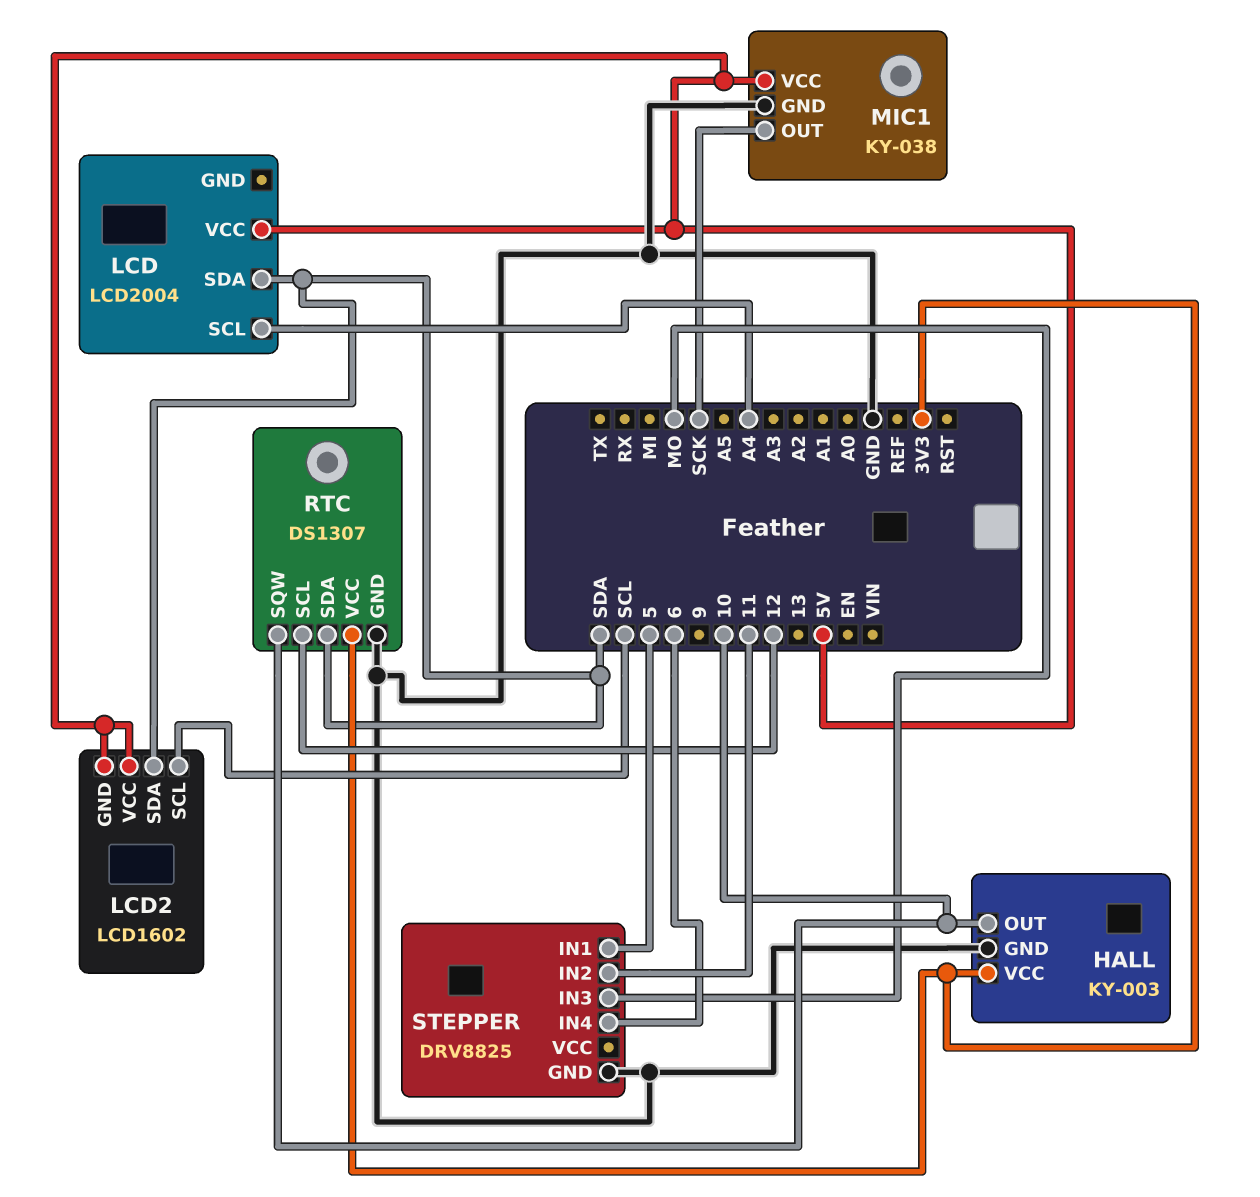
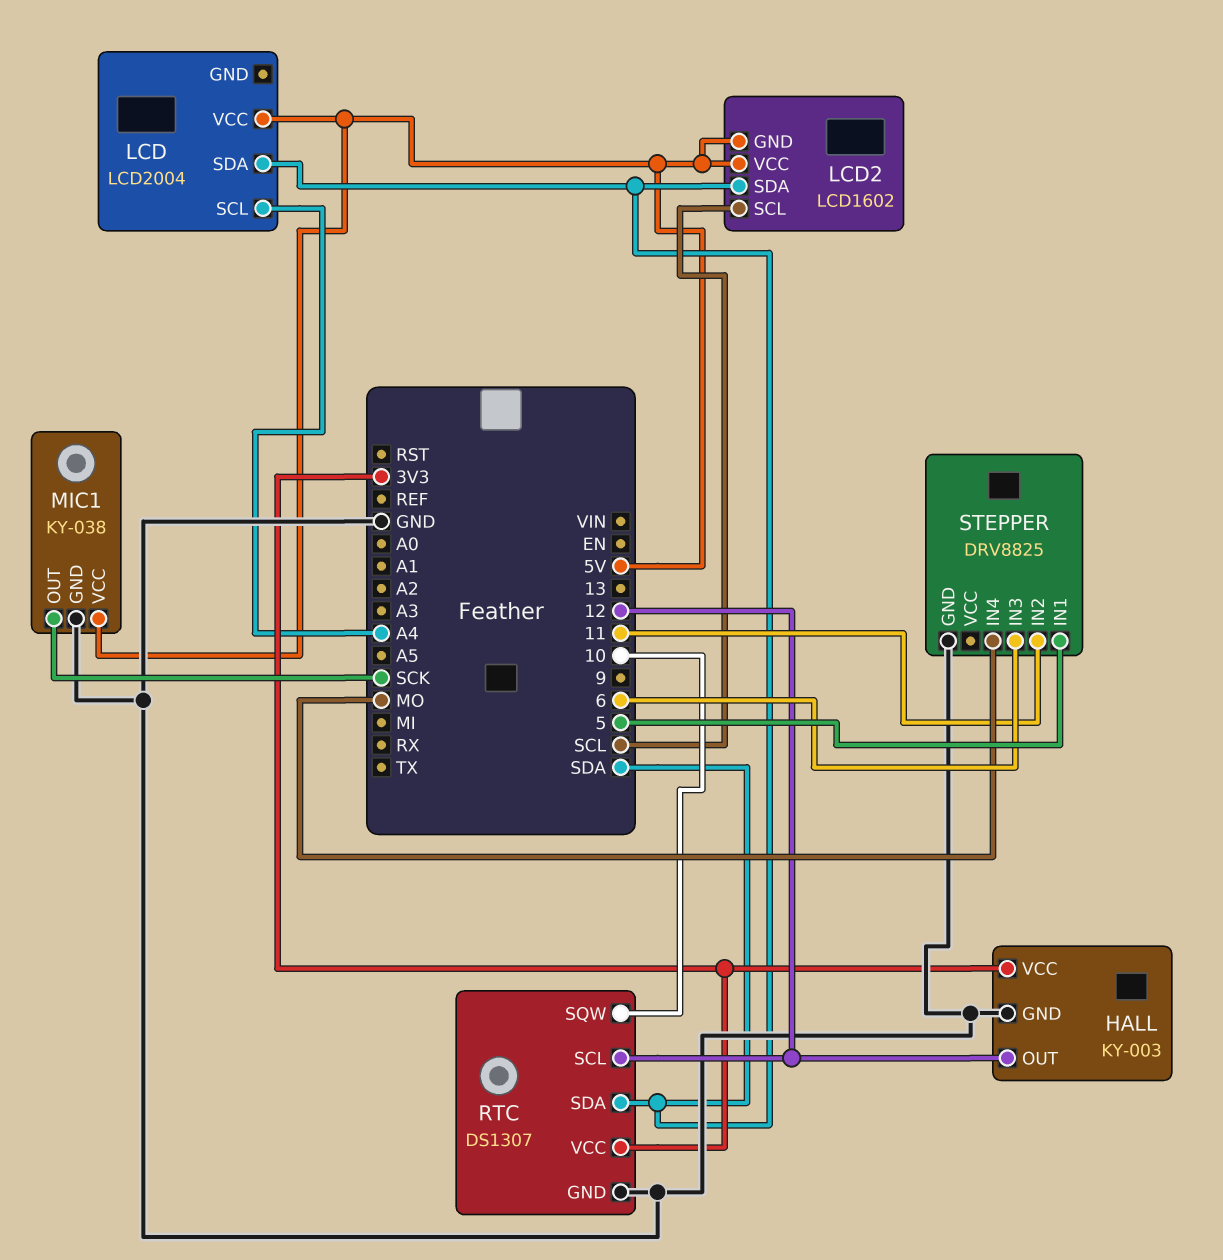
HALL pin OUT: 10 -> 12
STEPPER pin IN3: MO -> 6
STEPPER pin IN4: 6 -> MO

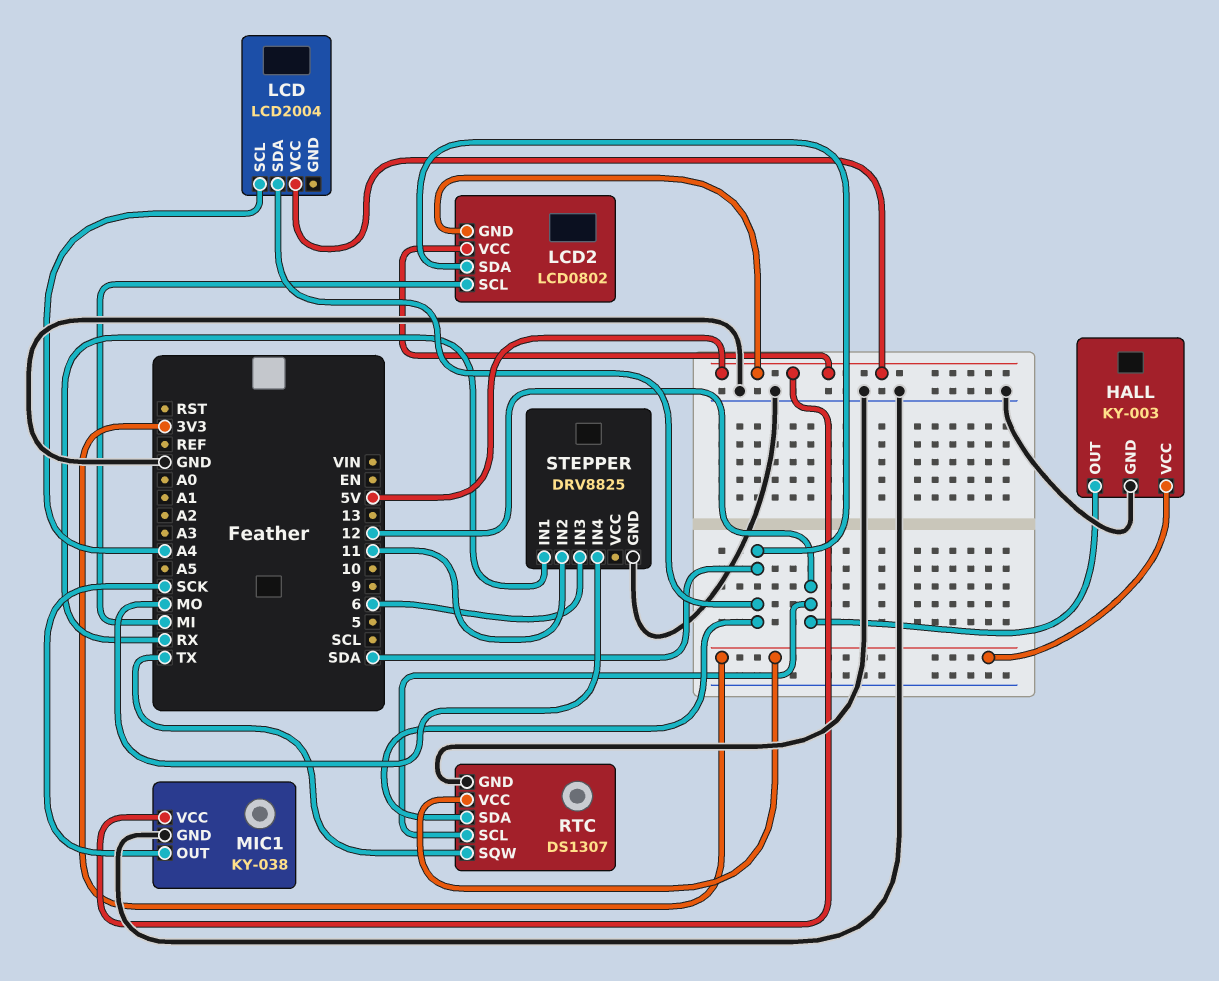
LCD2: LCD1602 -> LCD0802
LCD2 pin SCL: SCL -> MI
RTC pin SQW: 10 -> TX
STEPPER pin IN1: 5 -> RX

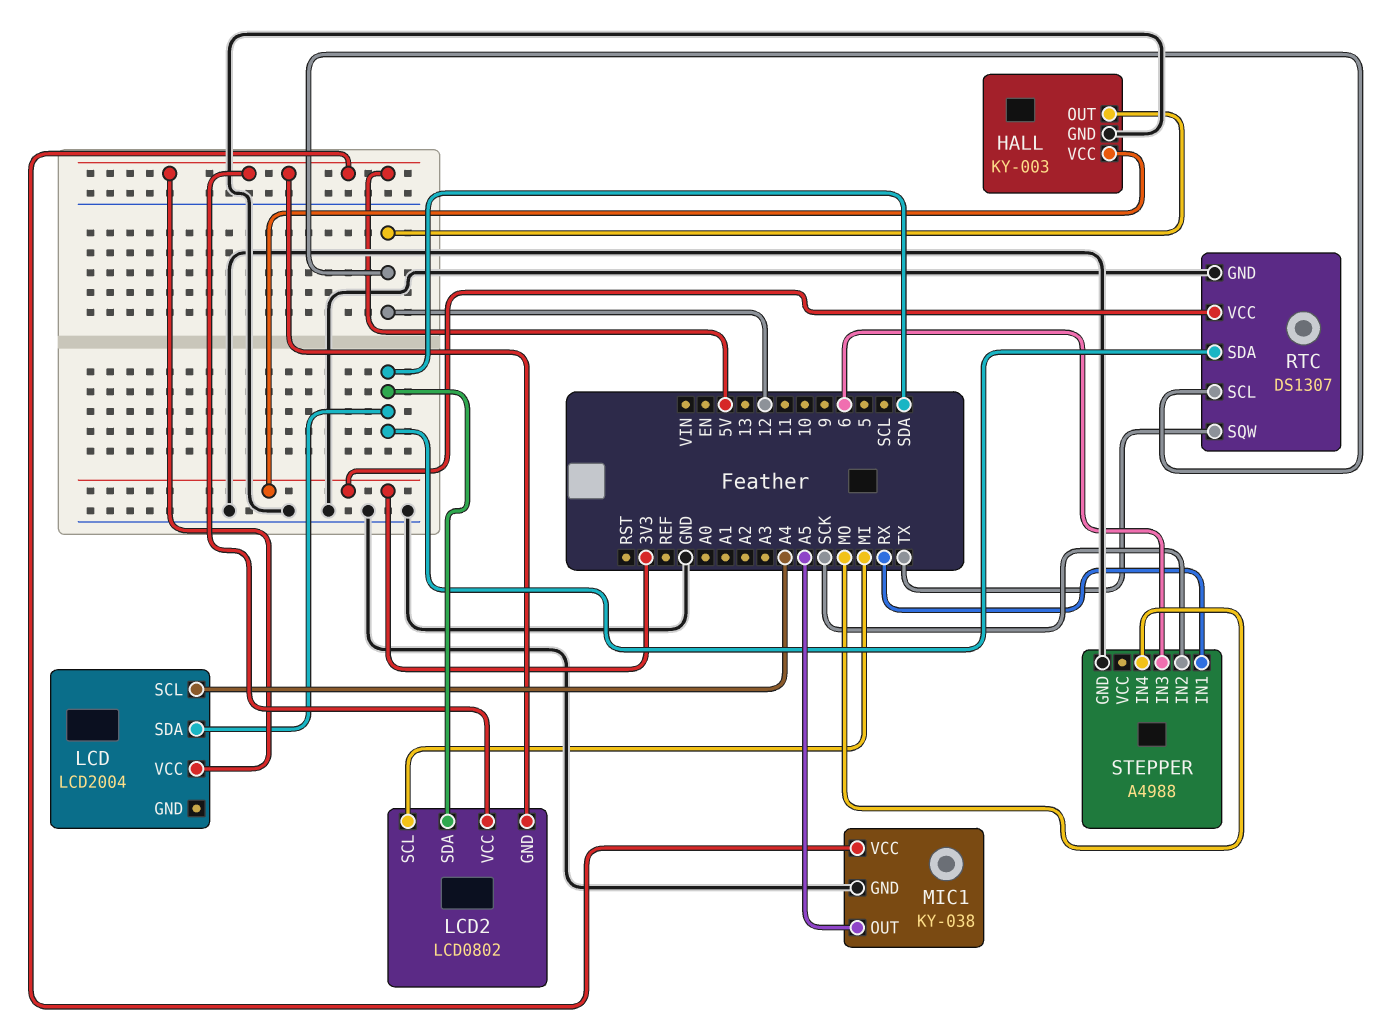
MIC1 pin OUT: SCK -> A5
STEPPER: DRV8825 -> A4988
STEPPER pin IN2: 11 -> SCK

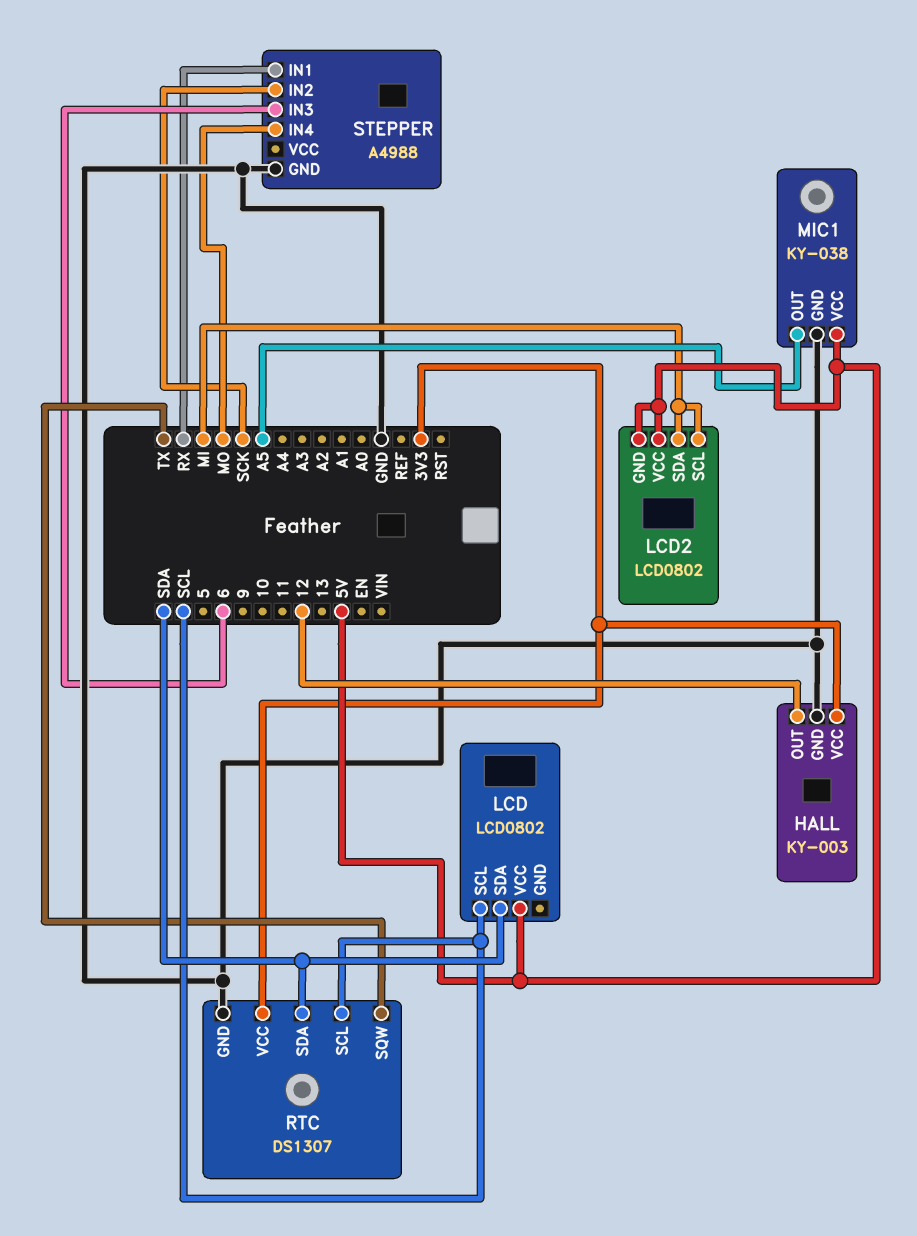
LCD: LCD2004 -> LCD0802
LCD pin SCL: A4 -> SCL
LCD2 pin SDA: SDA -> MI
RTC pin SCL: 12 -> SCL

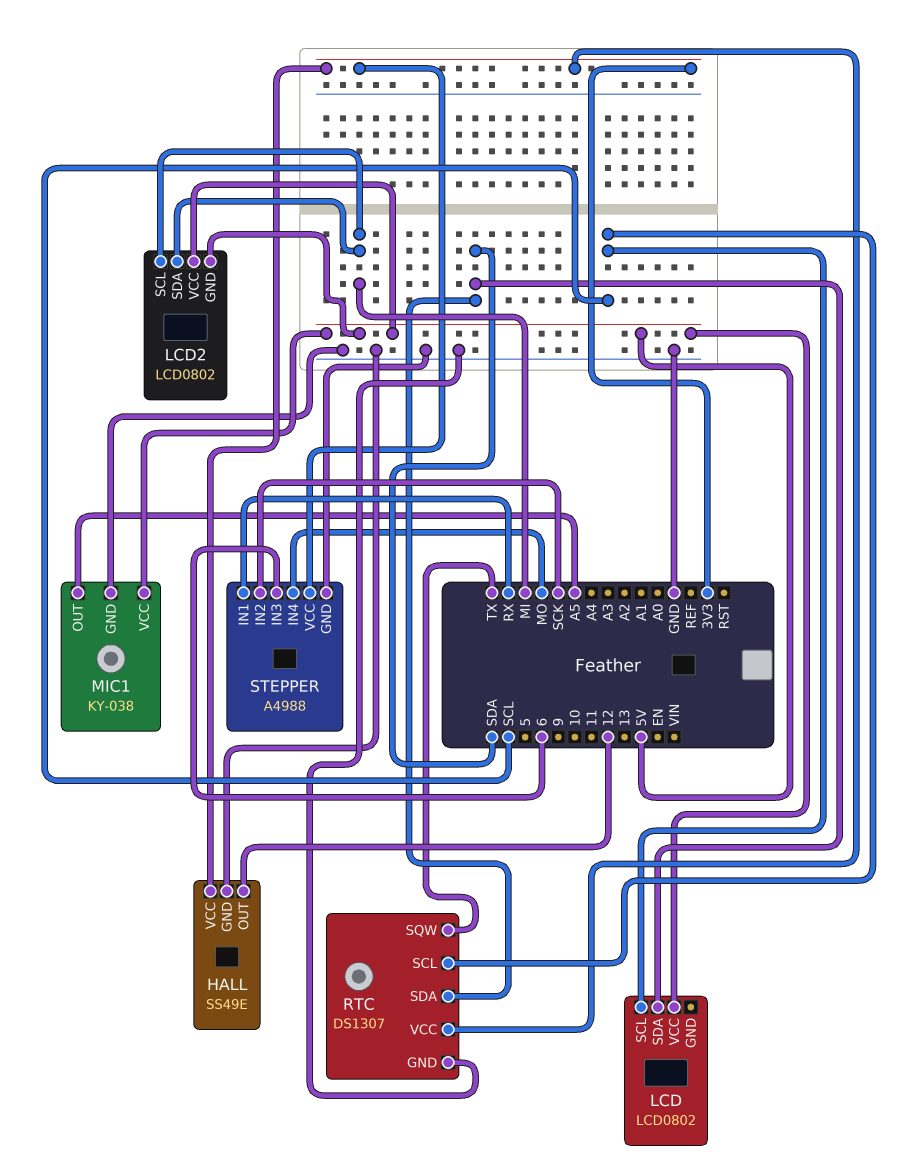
HALL: KY-003 -> SS49E
STEPPER pin VCC: none -> 3V3

